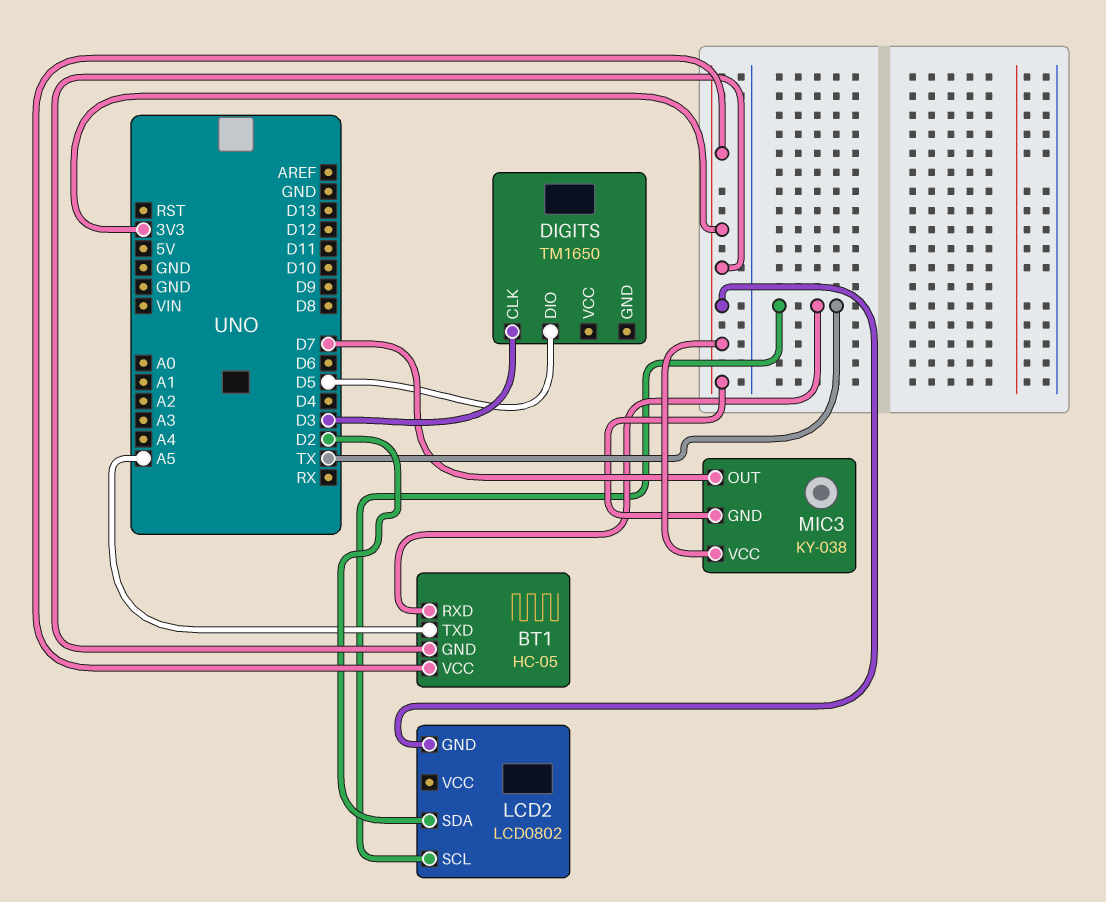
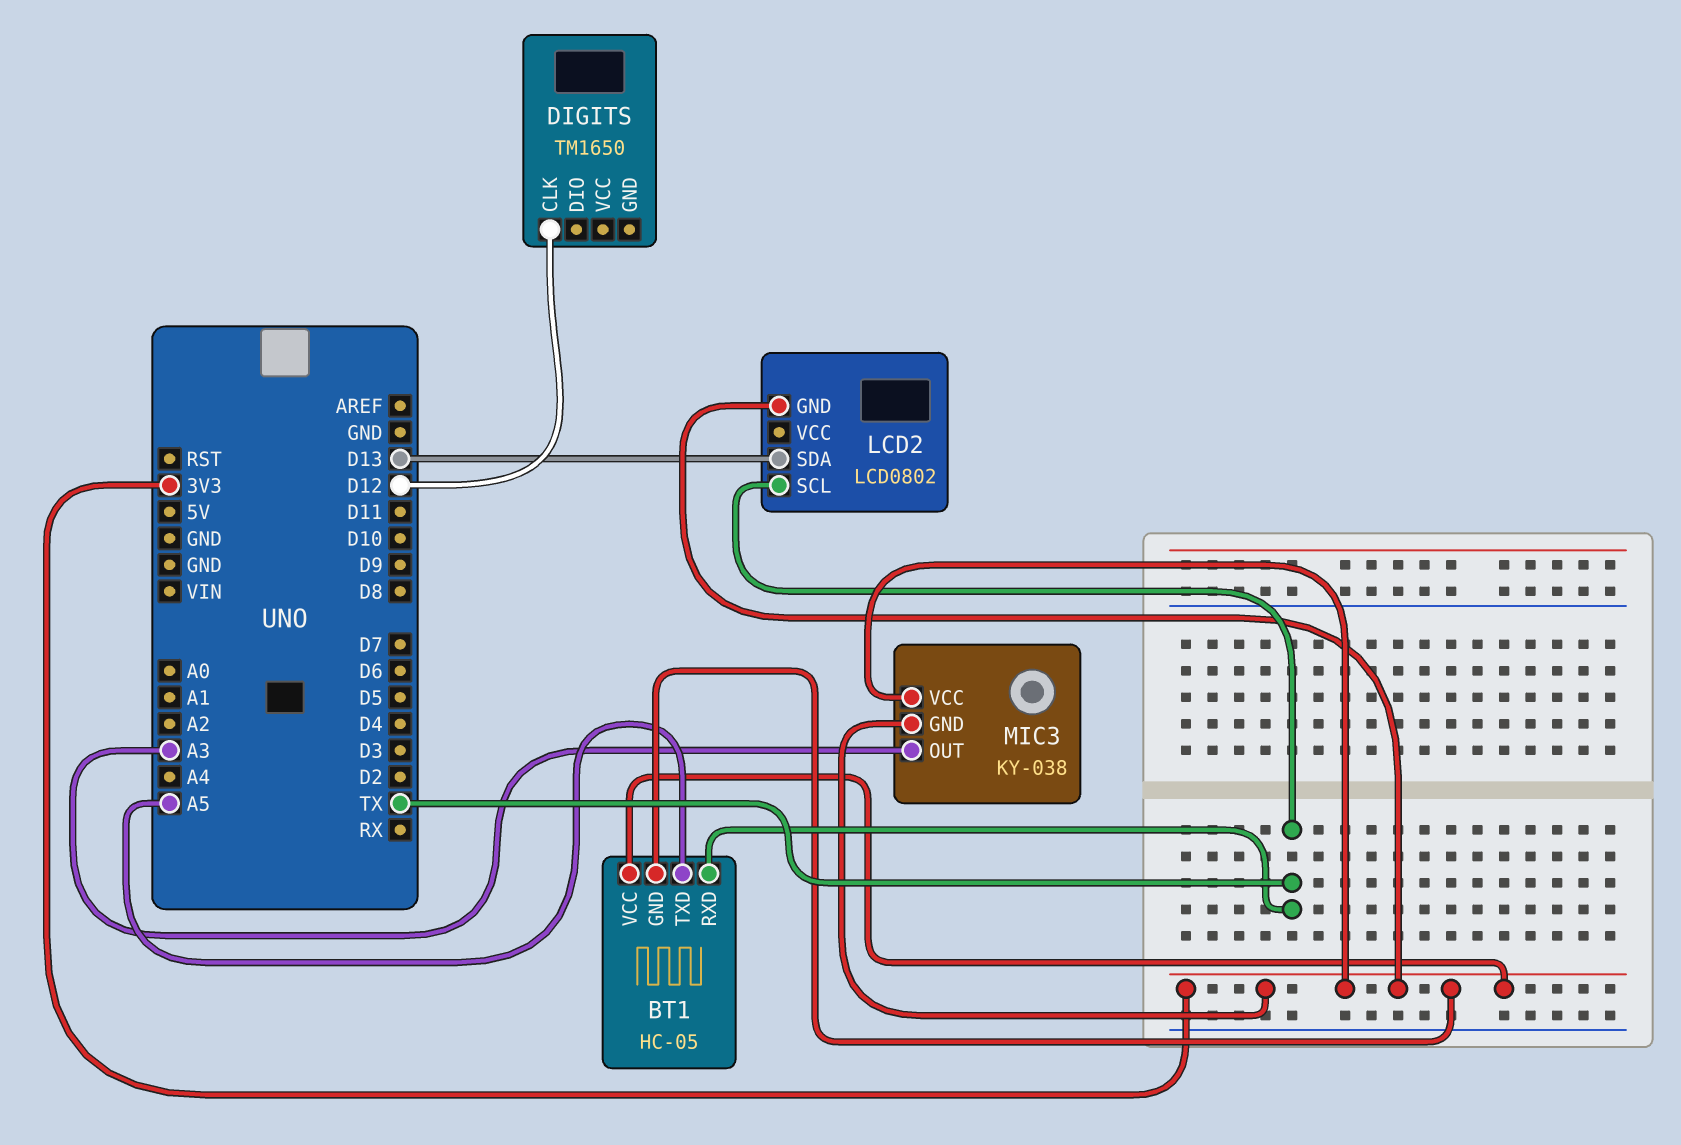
DIGITS pin CLK: D3 -> D12
DIGITS pin DIO: D5 -> none
LCD2 pin SDA: D2 -> D13
MIC3 pin OUT: D7 -> A3

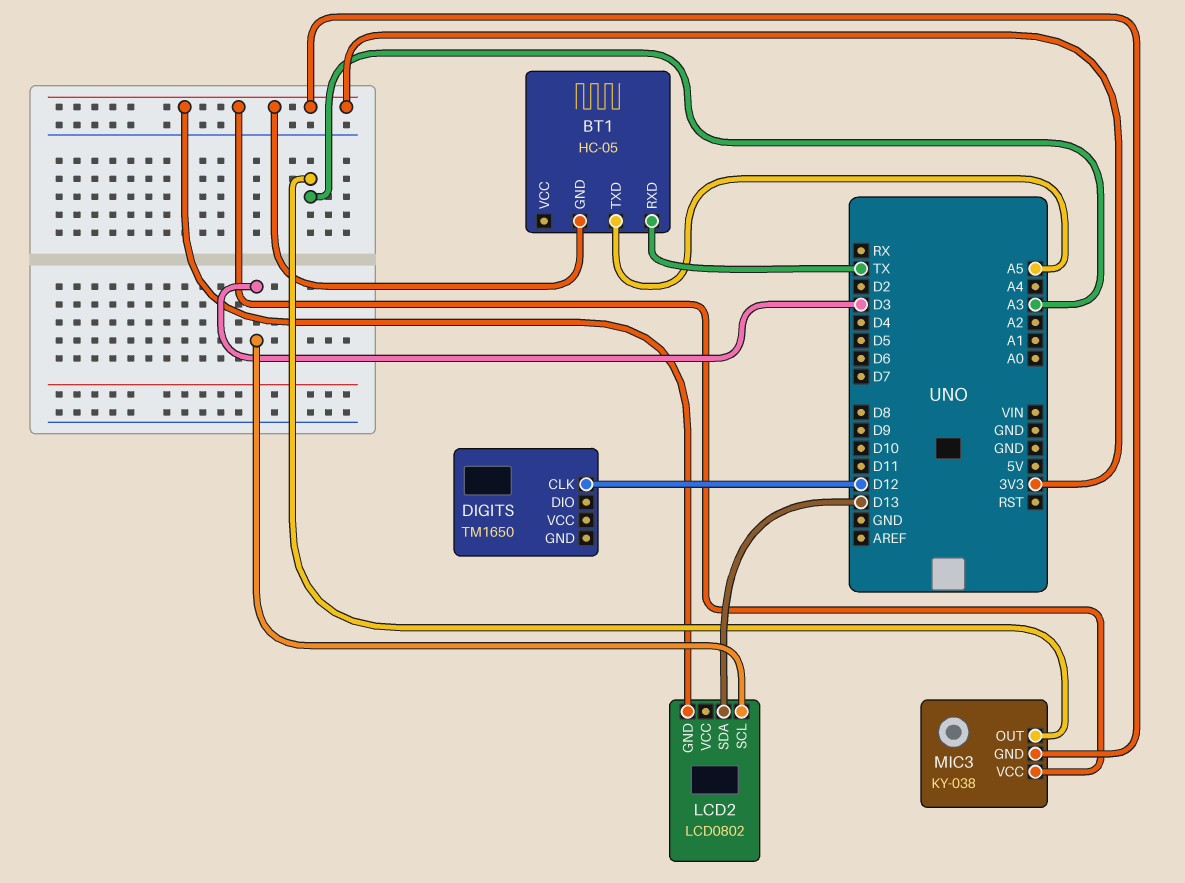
BT1 pin VCC: 3V3 -> none
LCD2 pin SCL: TX -> D3

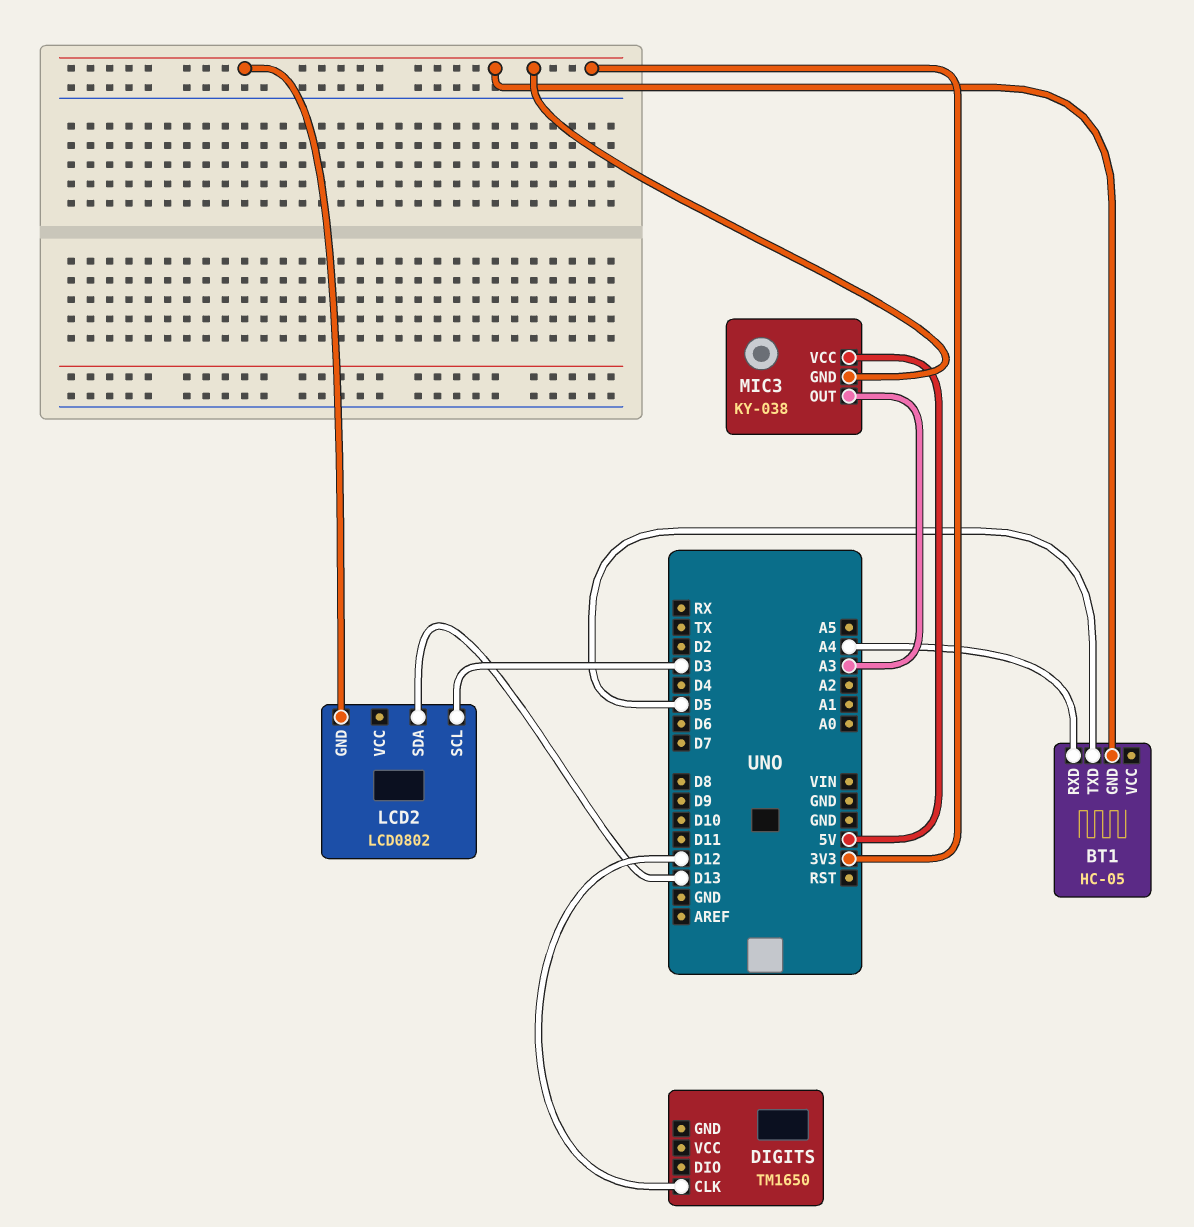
BT1 pin RXD: TX -> A4
BT1 pin TXD: A5 -> D5
MIC3 pin VCC: 3V3 -> 5V

